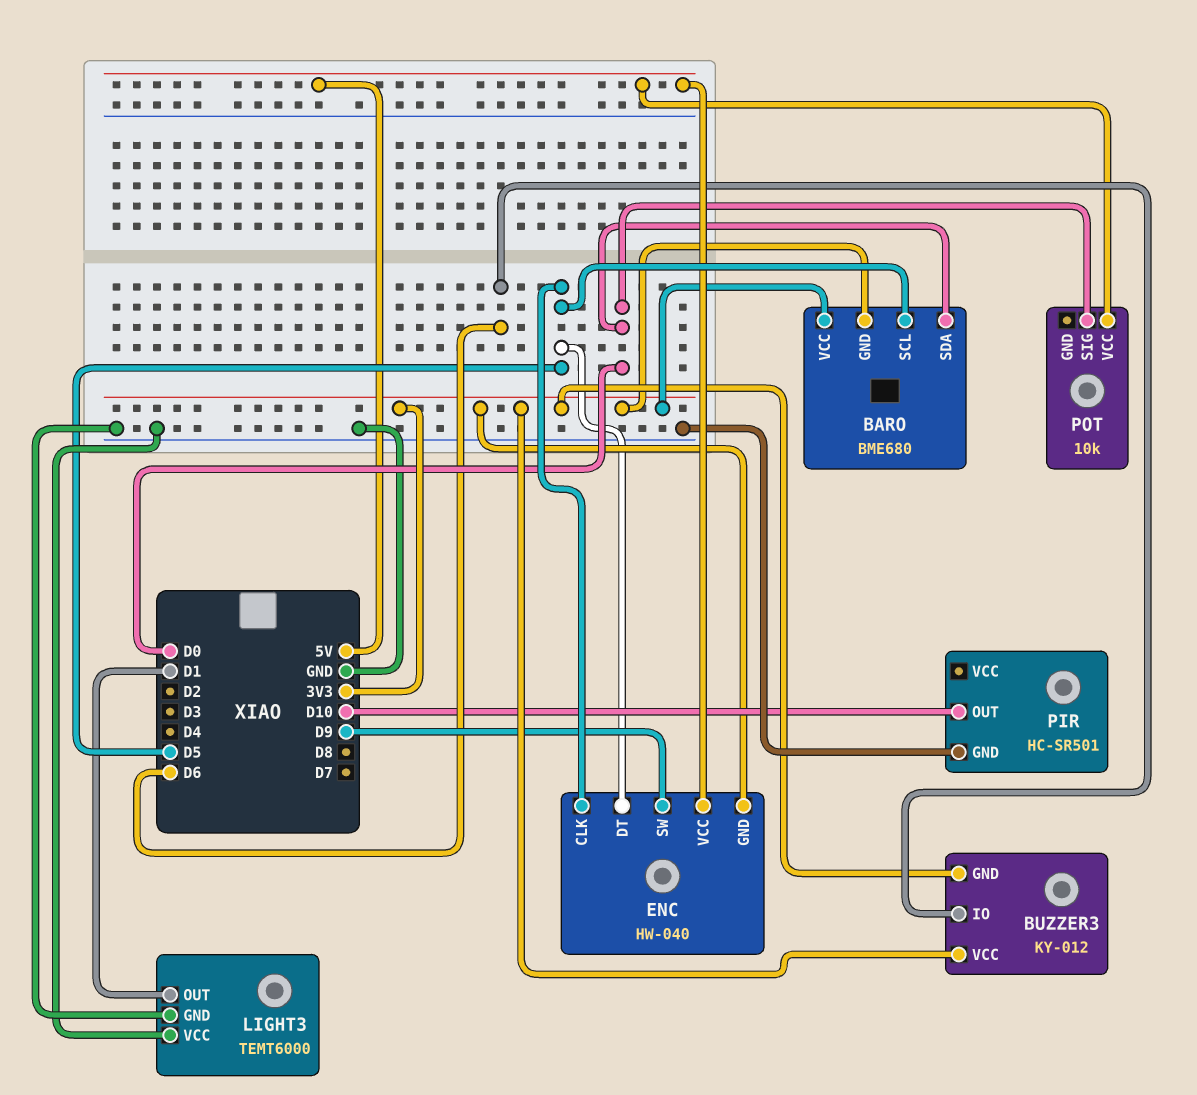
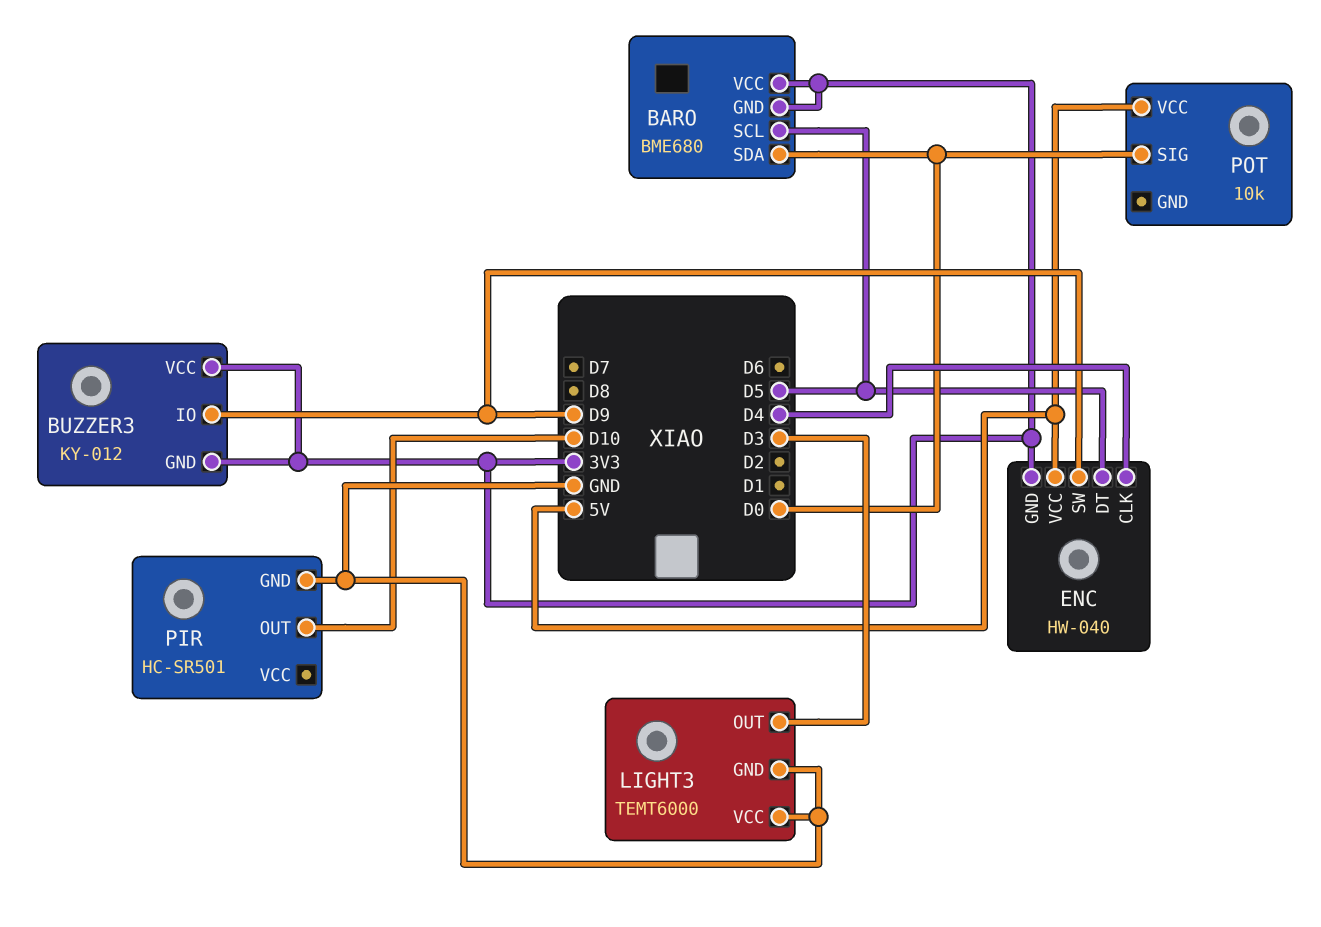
BUZZER3 pin IO: D6 -> D9
ENC pin CLK: D5 -> D4
LIGHT3 pin OUT: D1 -> D3

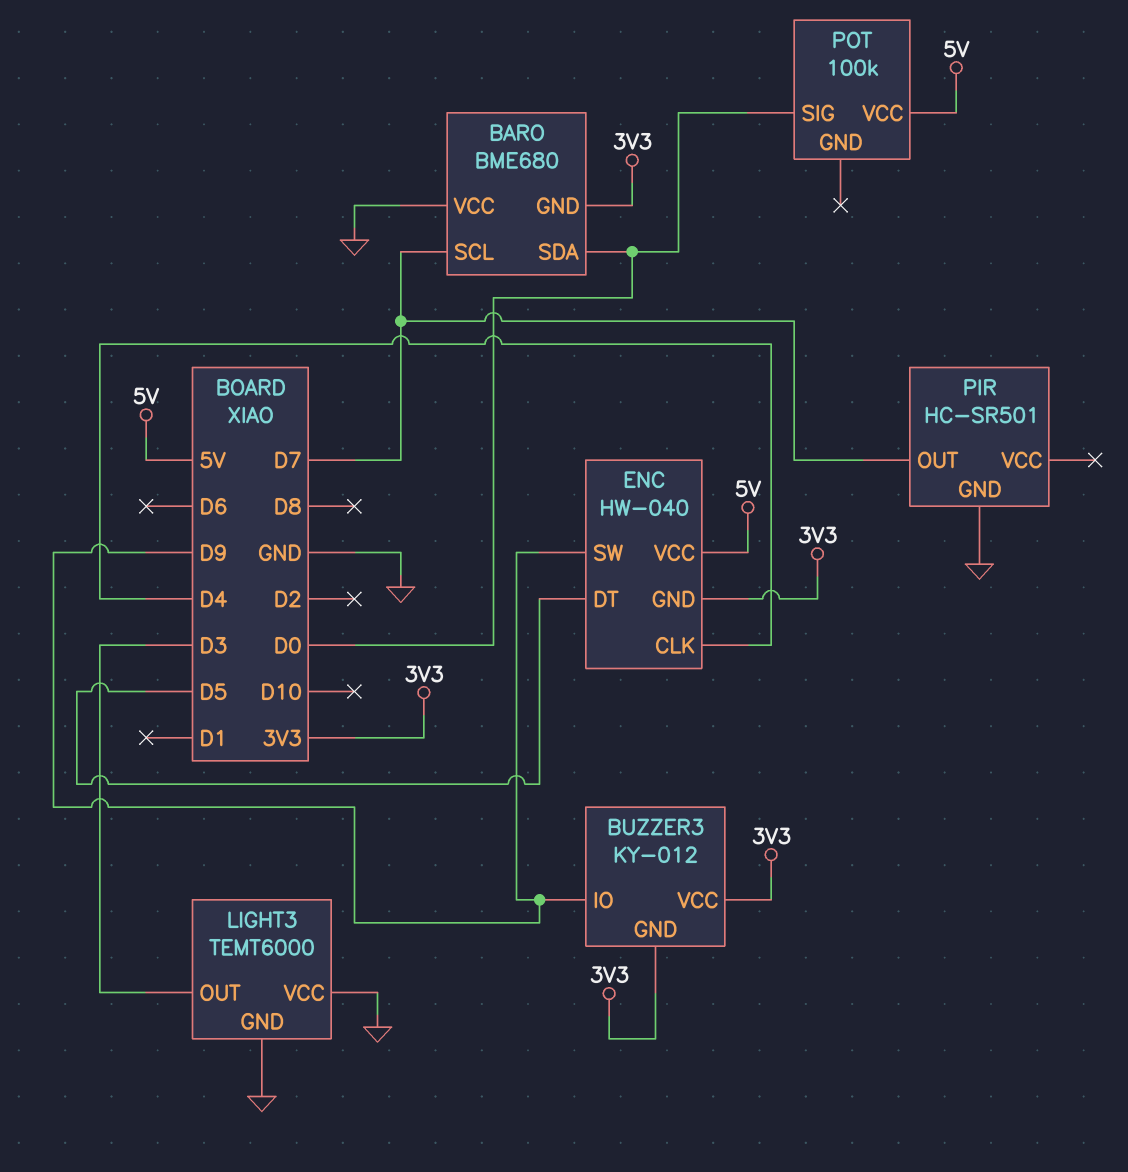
BARO pin SCL: D5 -> D7
BARO pin VCC: 3V3 -> GND
PIR pin OUT: D10 -> D7
POT: 10k -> 100k

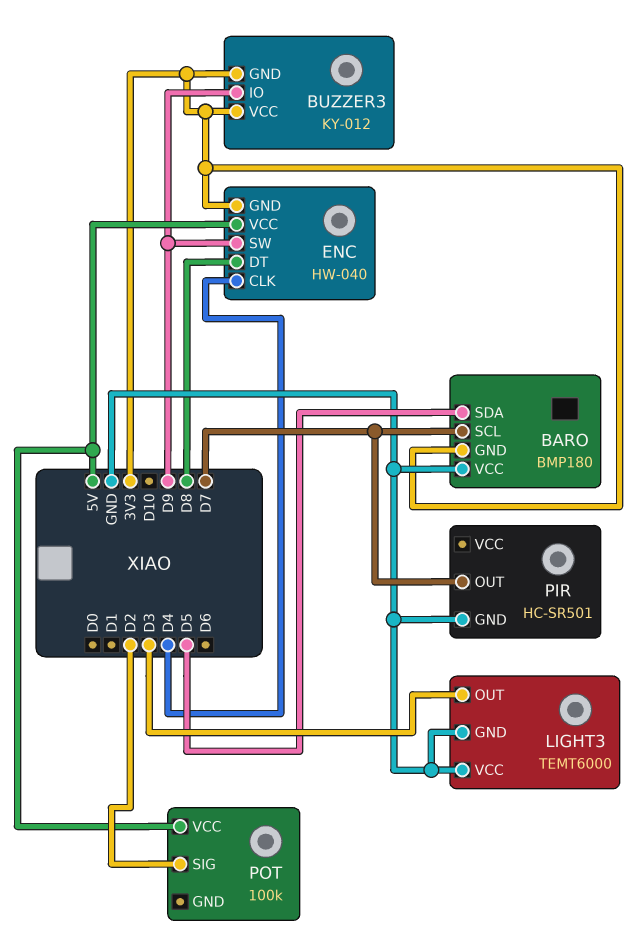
BARO: BME680 -> BMP180
BARO pin SDA: D0 -> D5
ENC pin DT: D5 -> D8
POT pin SIG: D0 -> D2

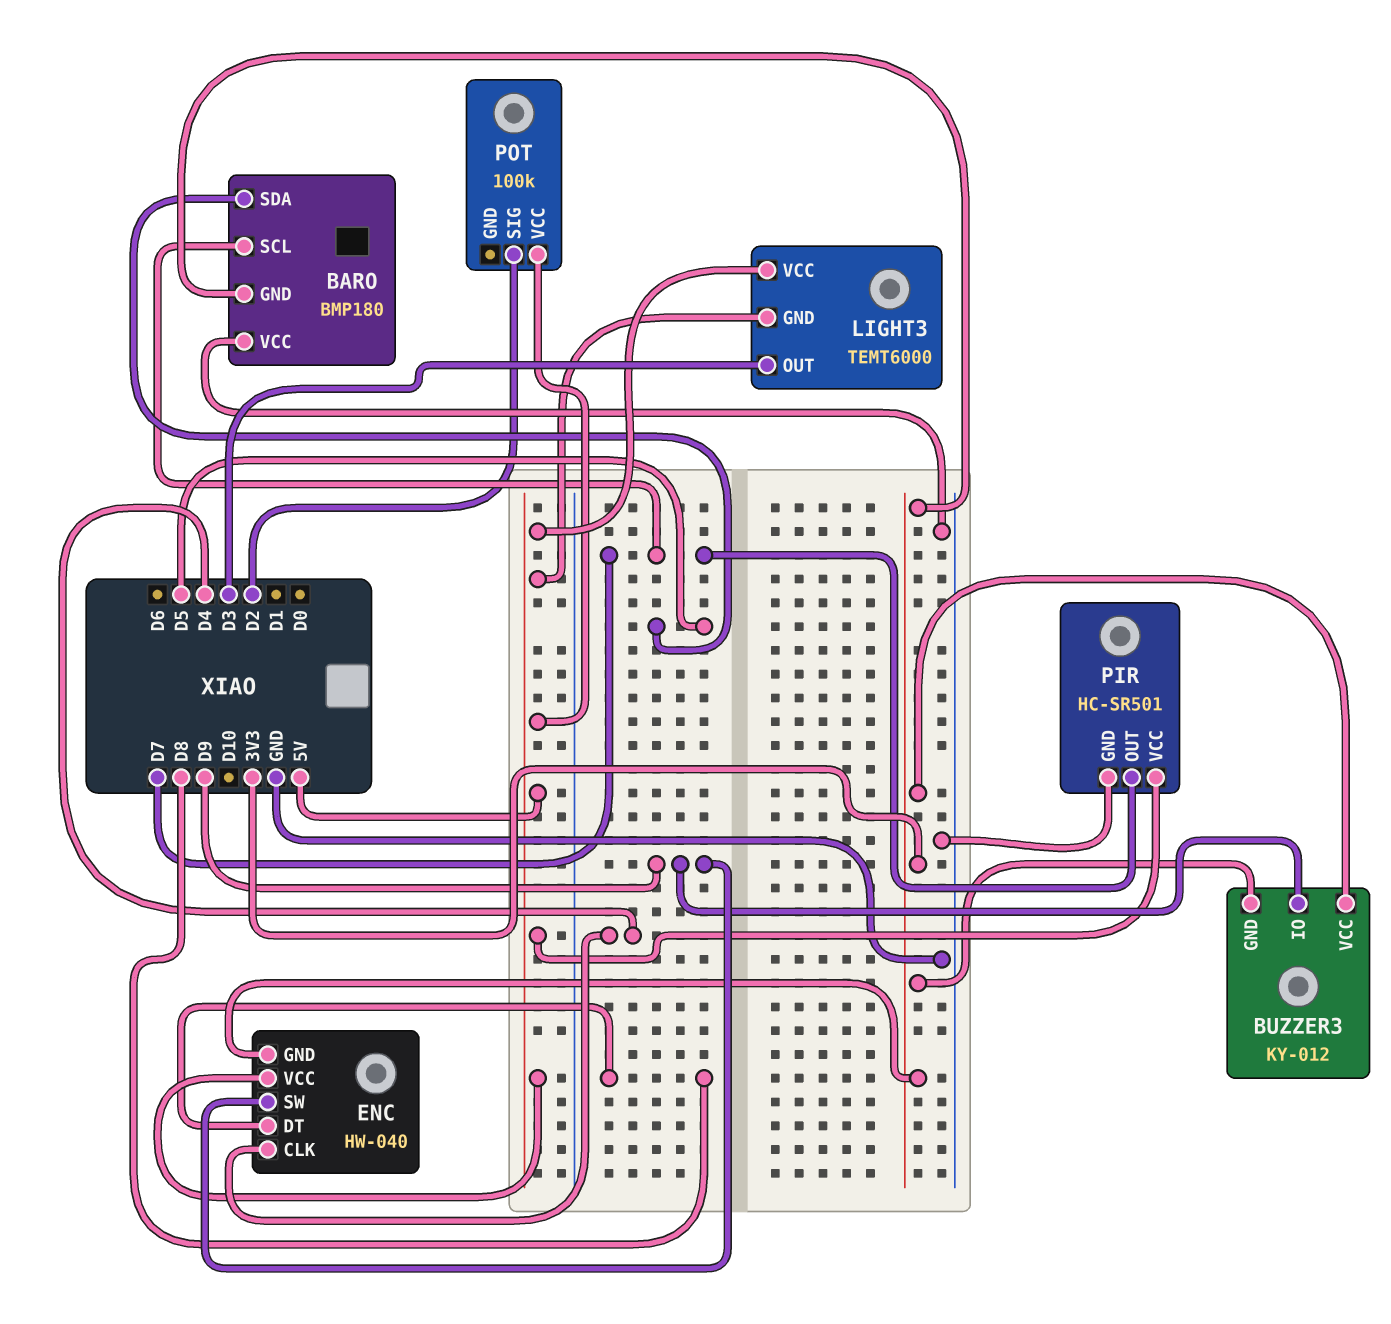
LIGHT3 pin GND: GND -> 5V
LIGHT3 pin VCC: GND -> 5V
PIR pin VCC: none -> 5V

